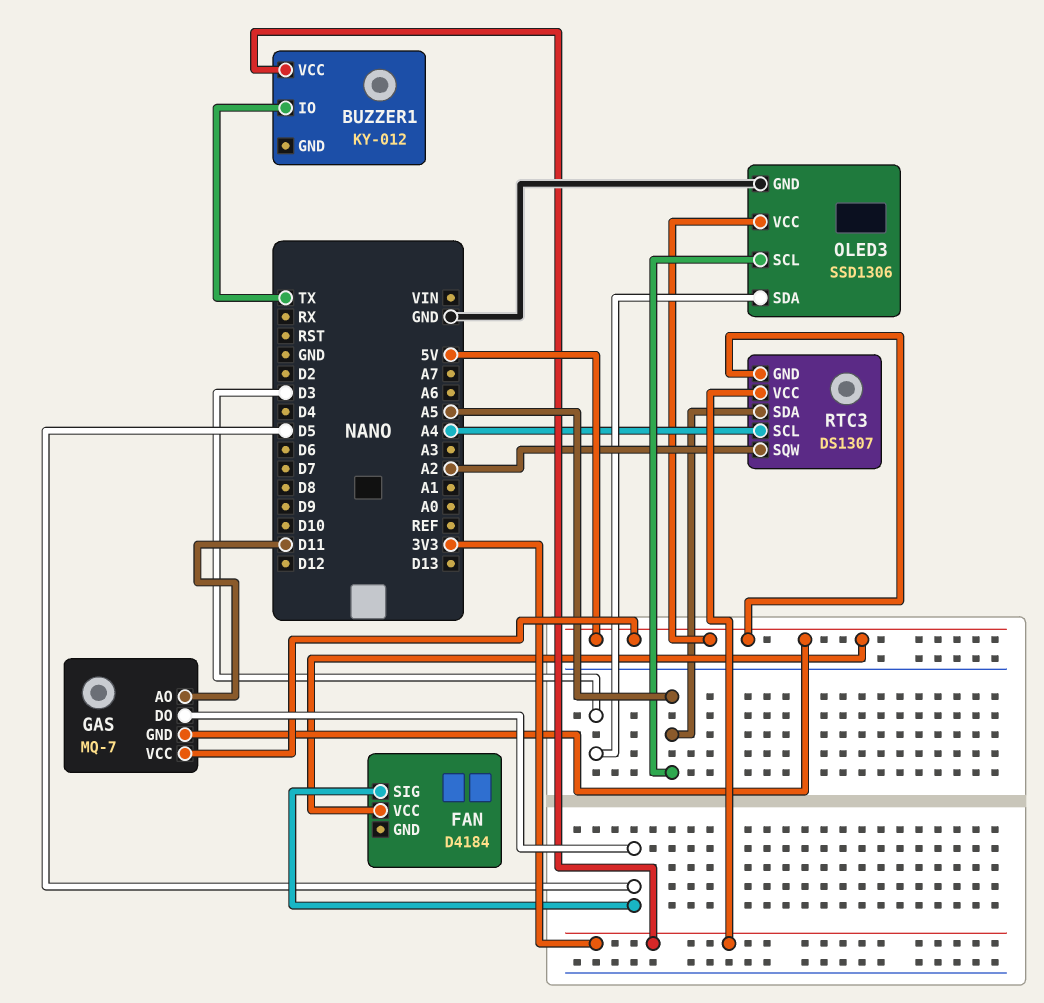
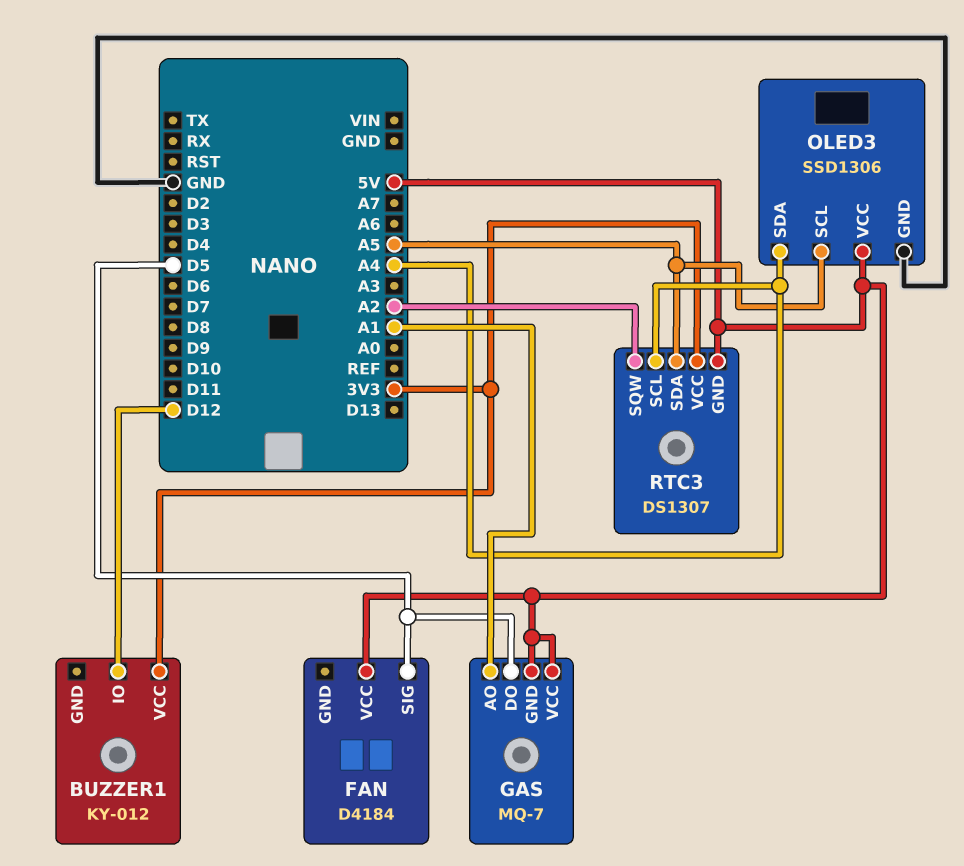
BUZZER1 pin IO: TX -> D12
GAS pin AO: D11 -> A1
OLED3 pin SDA: D3 -> A4

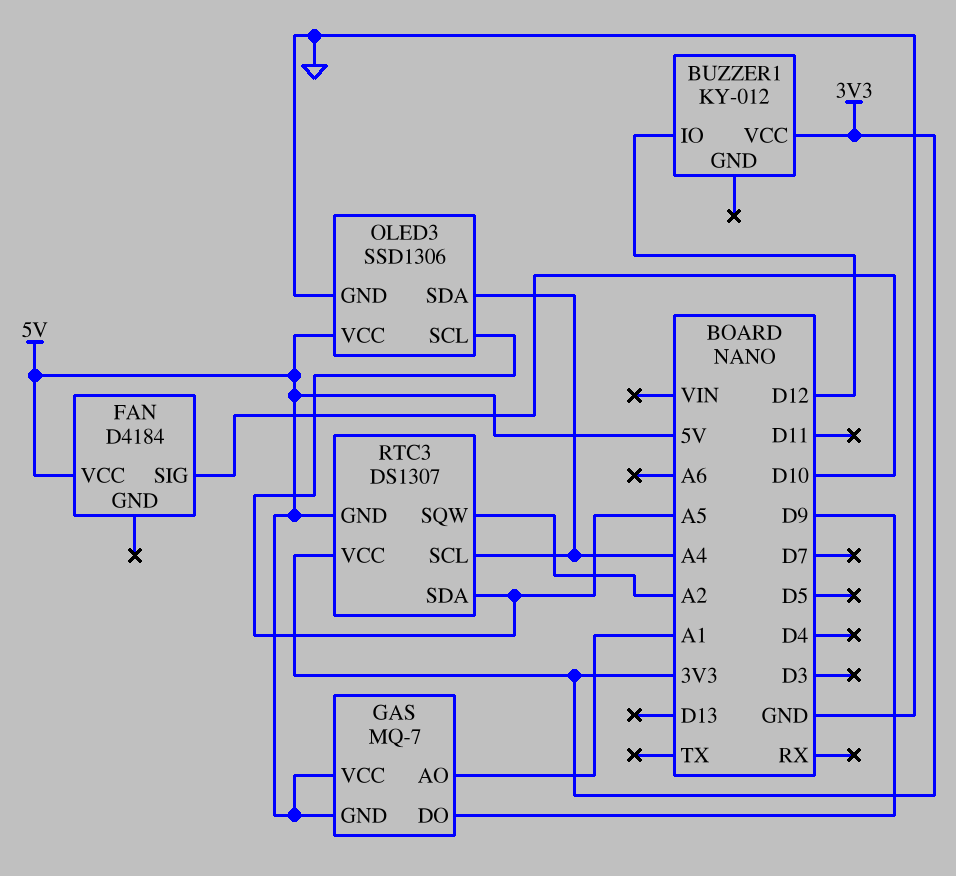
FAN pin SIG: D5 -> D10
GAS pin DO: D5 -> D9

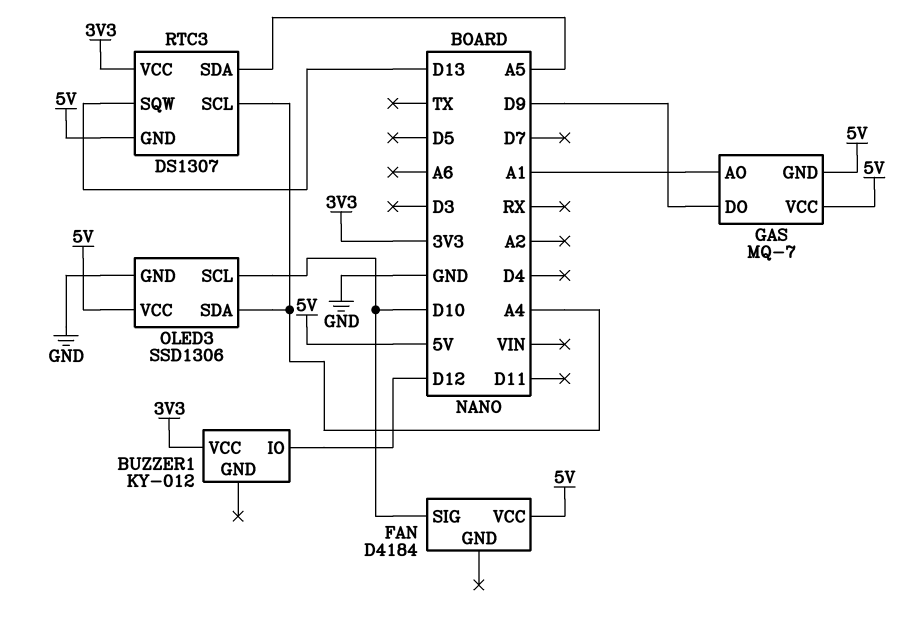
OLED3 pin SCL: A5 -> D10
RTC3 pin SQW: A2 -> D13

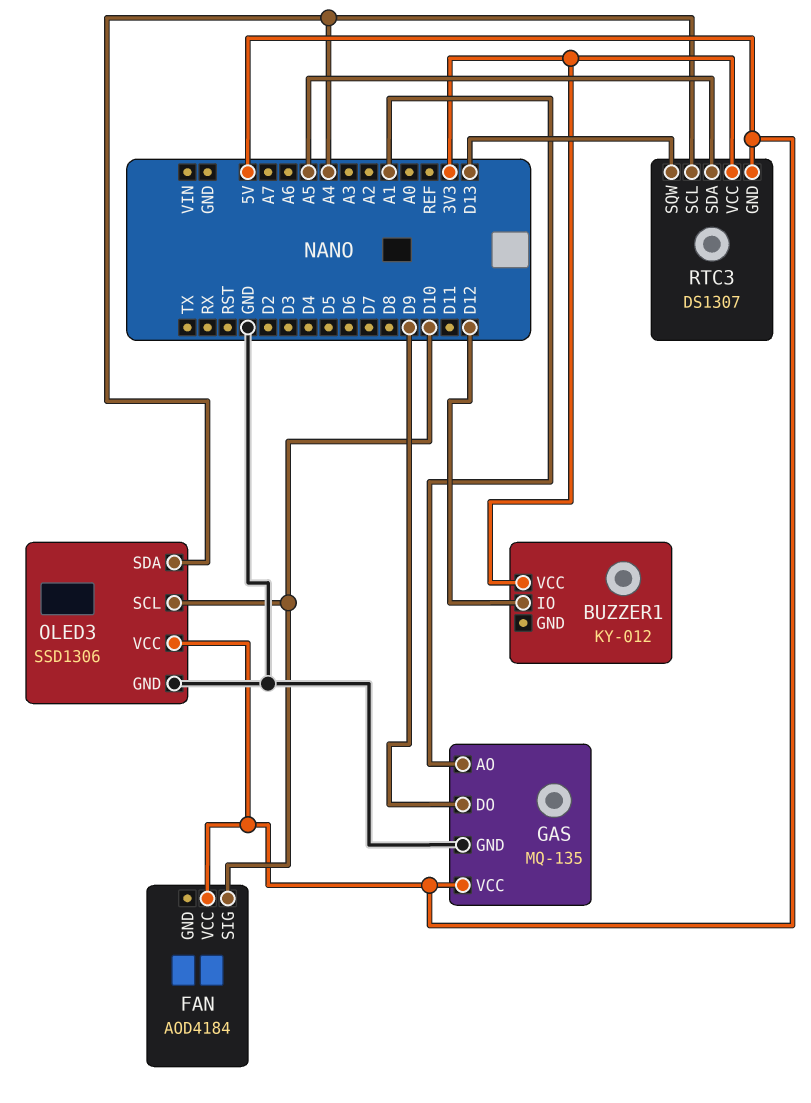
FAN: D4184 -> AOD4184
GAS: MQ-7 -> MQ-135
GAS pin GND: 5V -> GND

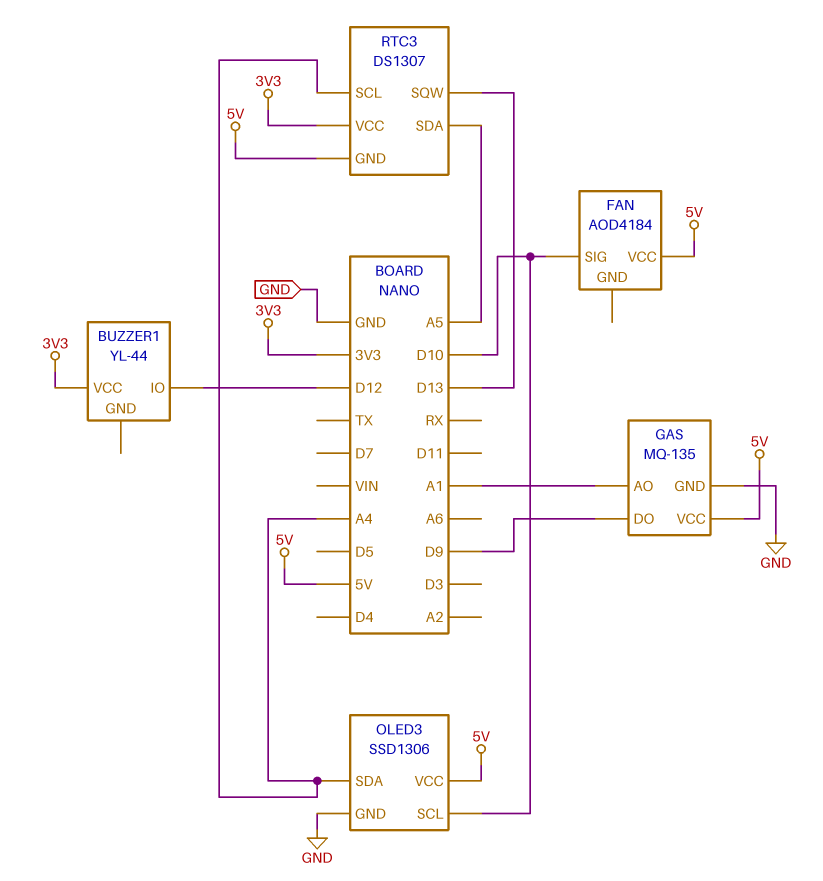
BUZZER1: KY-012 -> YL-44

